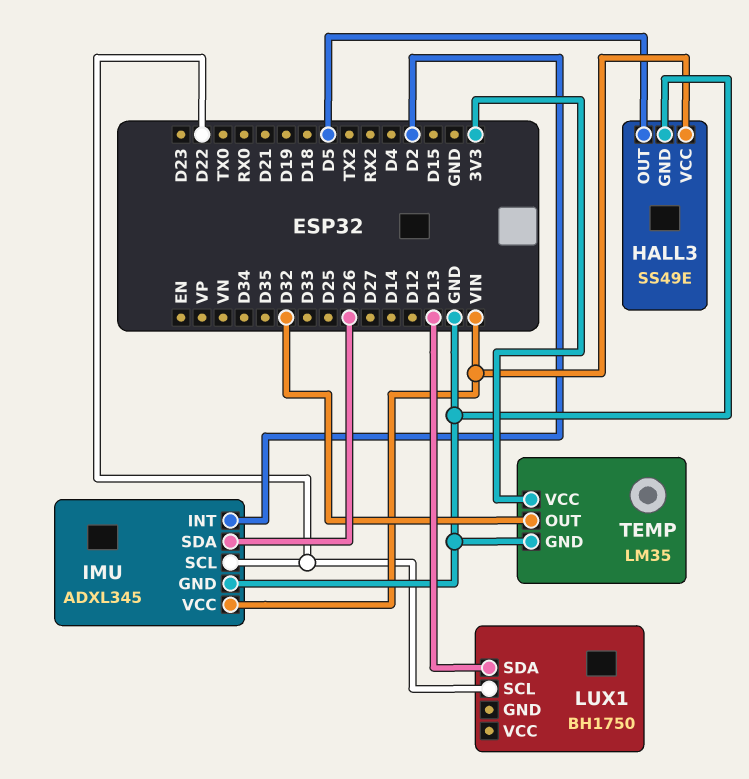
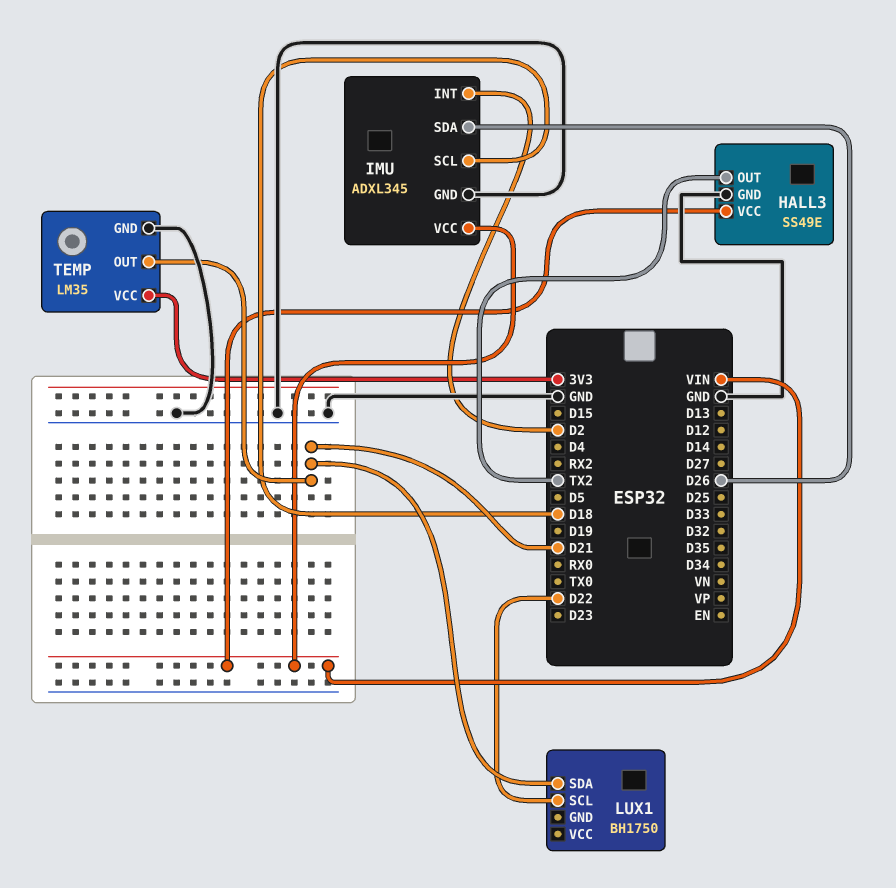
HALL3 pin OUT: D5 -> TX2
IMU pin SCL: D22 -> D18
LUX1 pin SDA: D13 -> D21
TEMP pin OUT: D32 -> D21

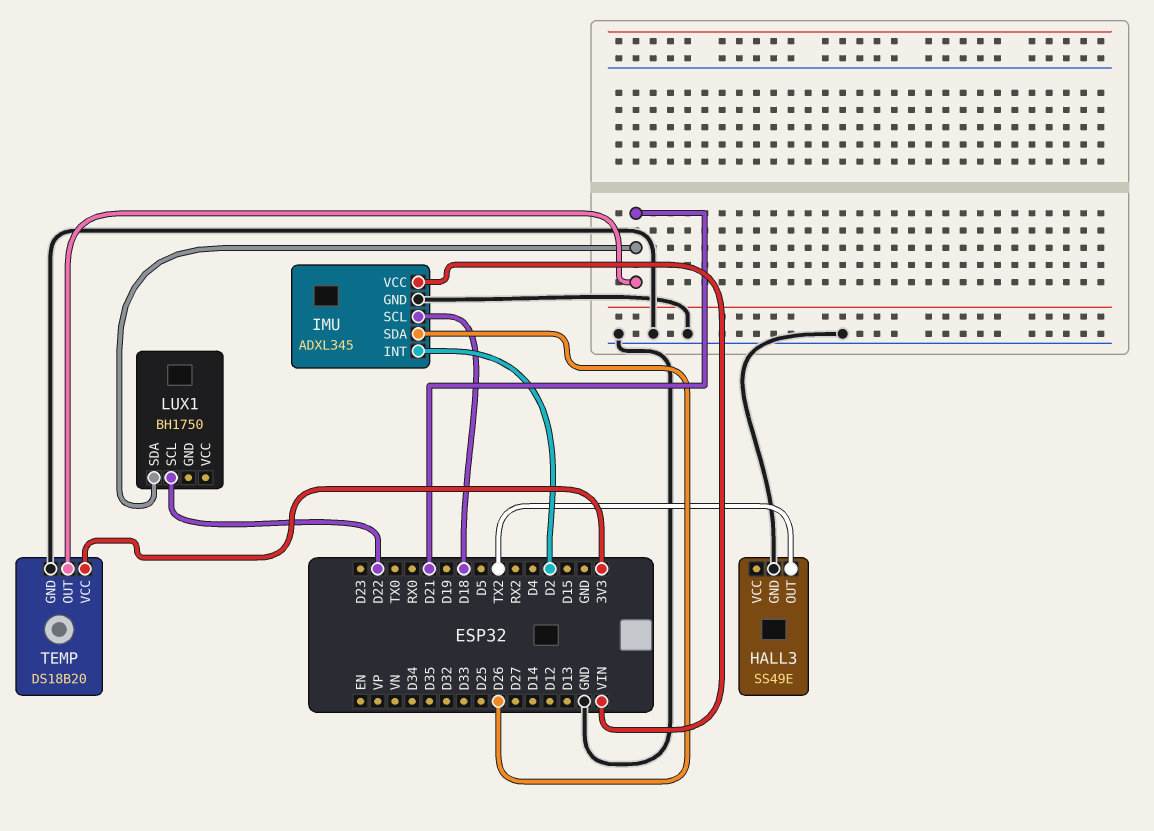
HALL3 pin VCC: VIN -> none
TEMP: LM35 -> DS18B20

